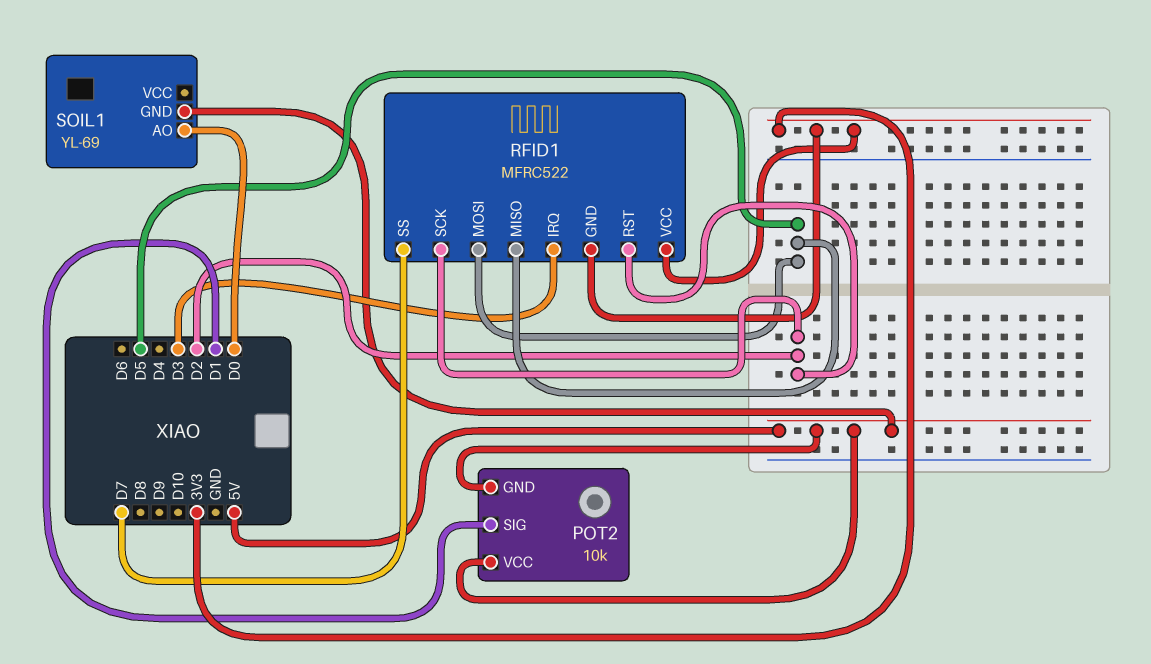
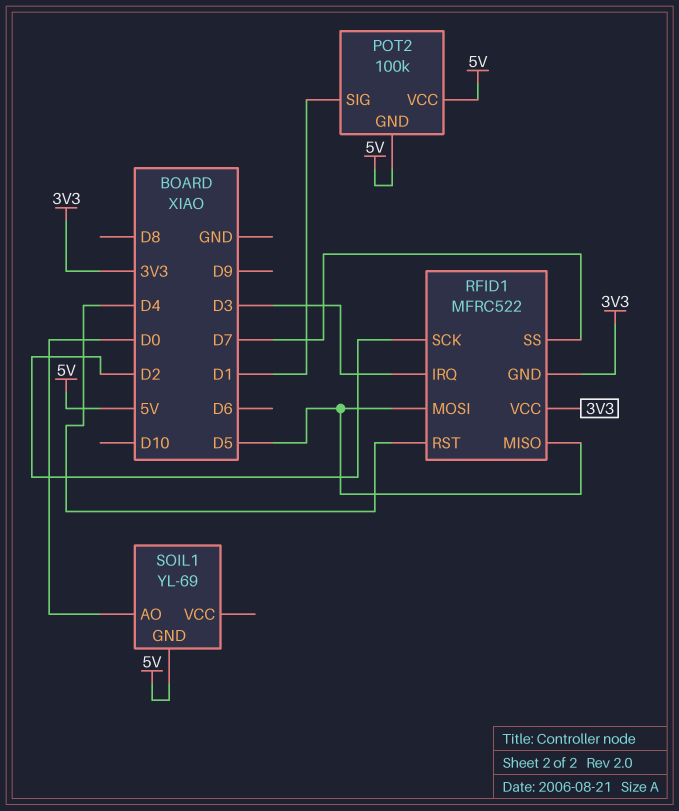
POT2: 10k -> 100k
RFID1 pin RST: D2 -> D4

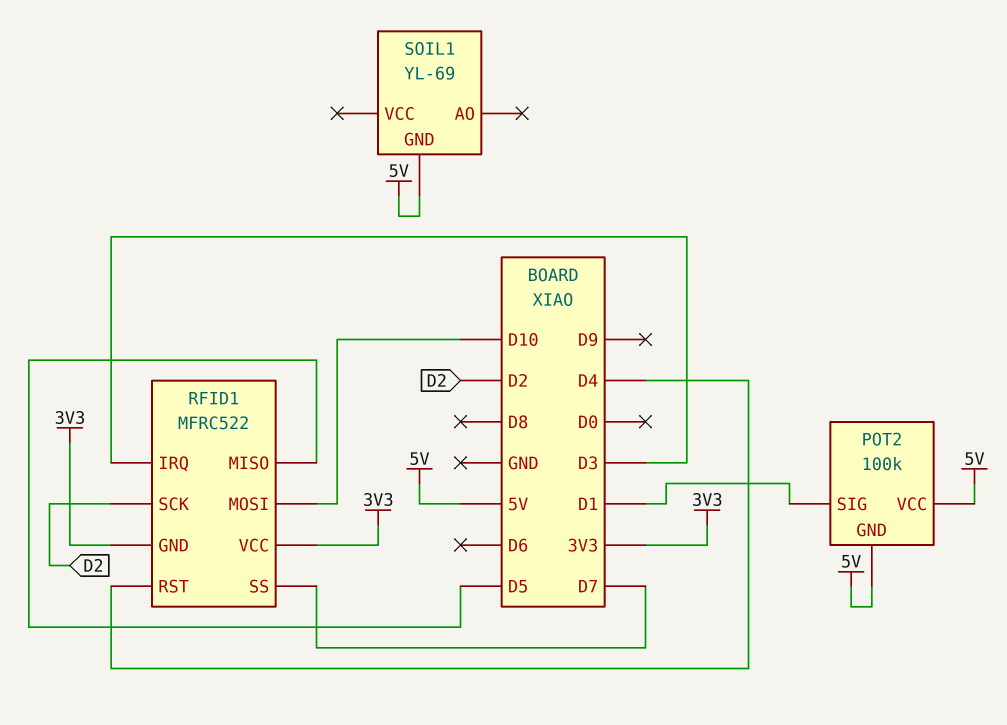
RFID1 pin MOSI: D5 -> D10
SOIL1 pin AO: D0 -> none

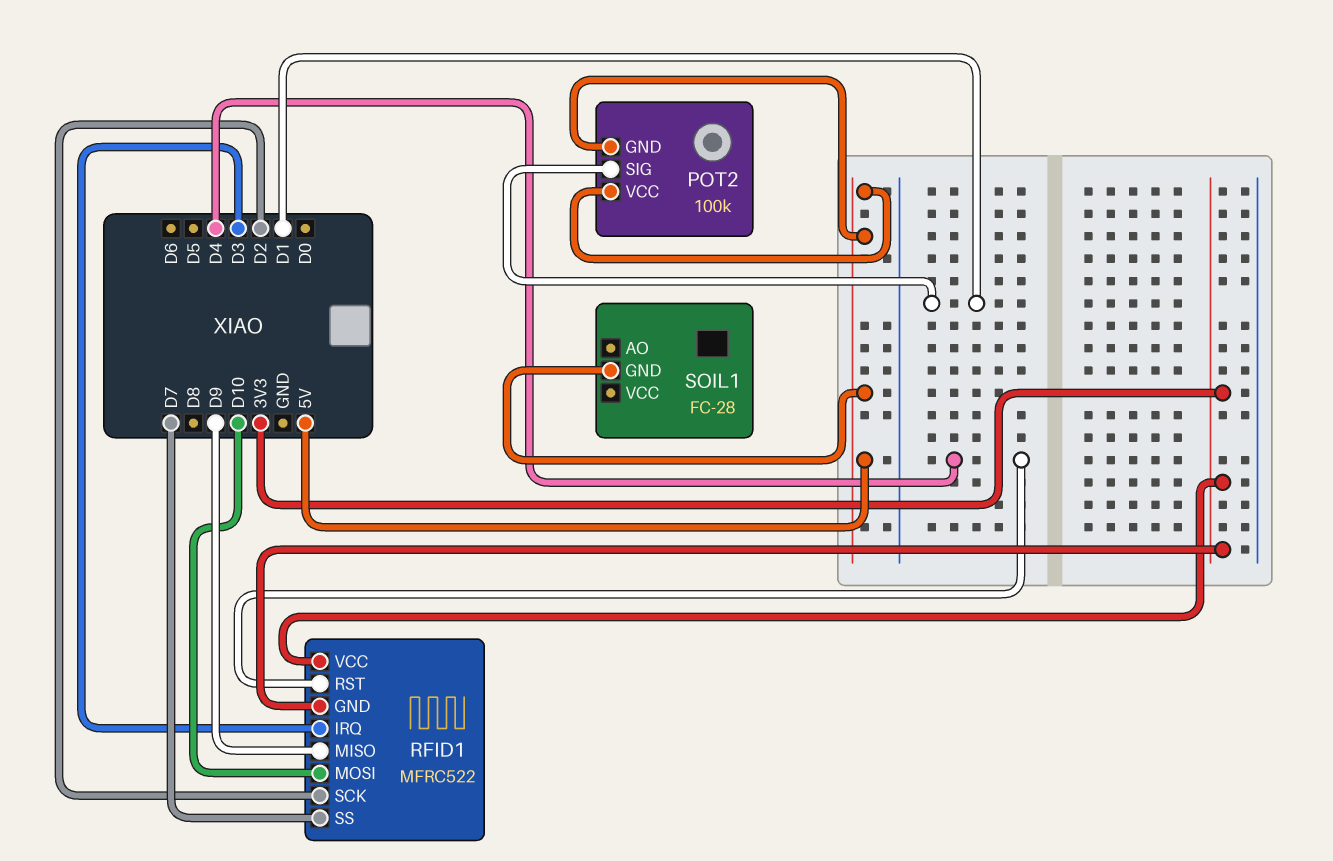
RFID1 pin MISO: D5 -> D9
SOIL1: YL-69 -> FC-28

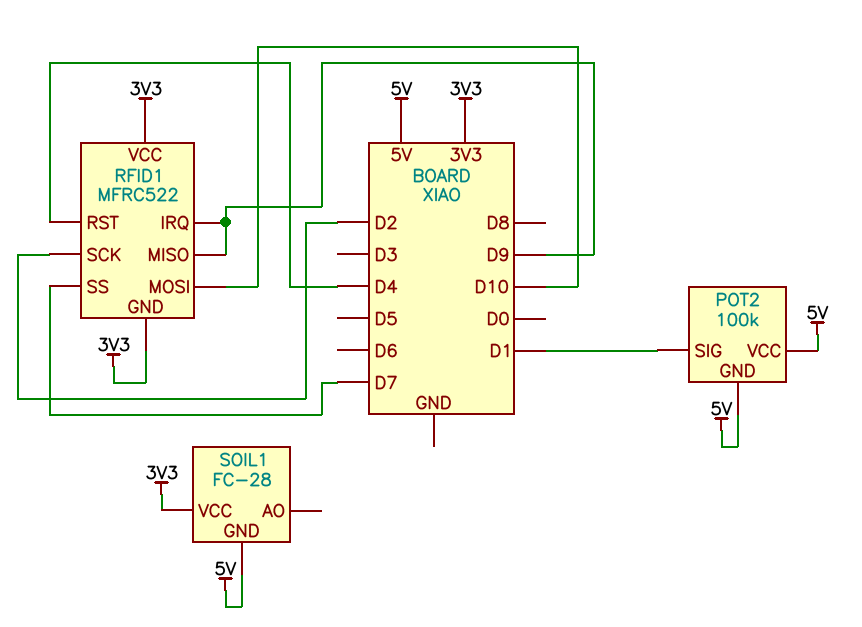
RFID1 pin IRQ: D3 -> D9
SOIL1 pin VCC: none -> 3V3

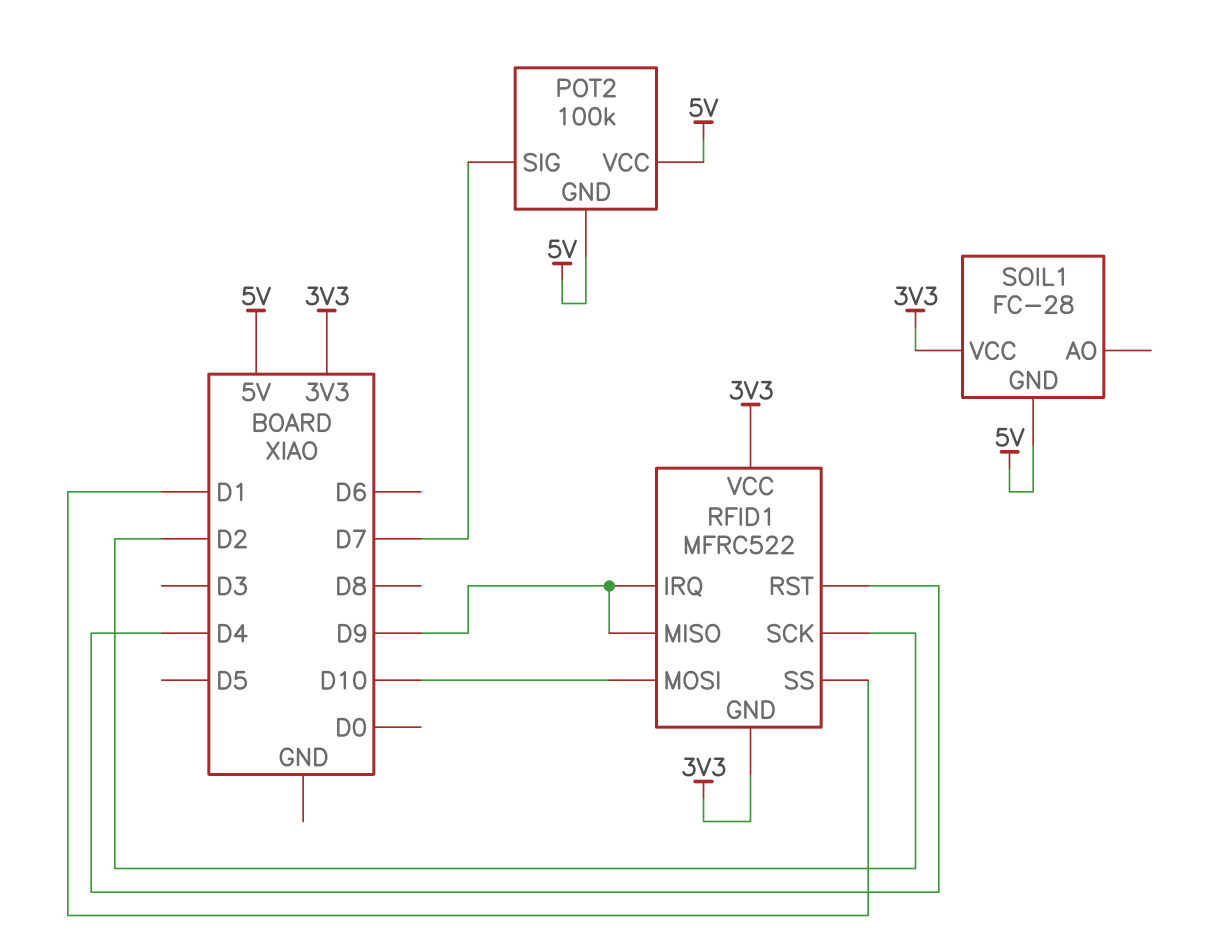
POT2 pin SIG: D1 -> D7
RFID1 pin SS: D7 -> D1

